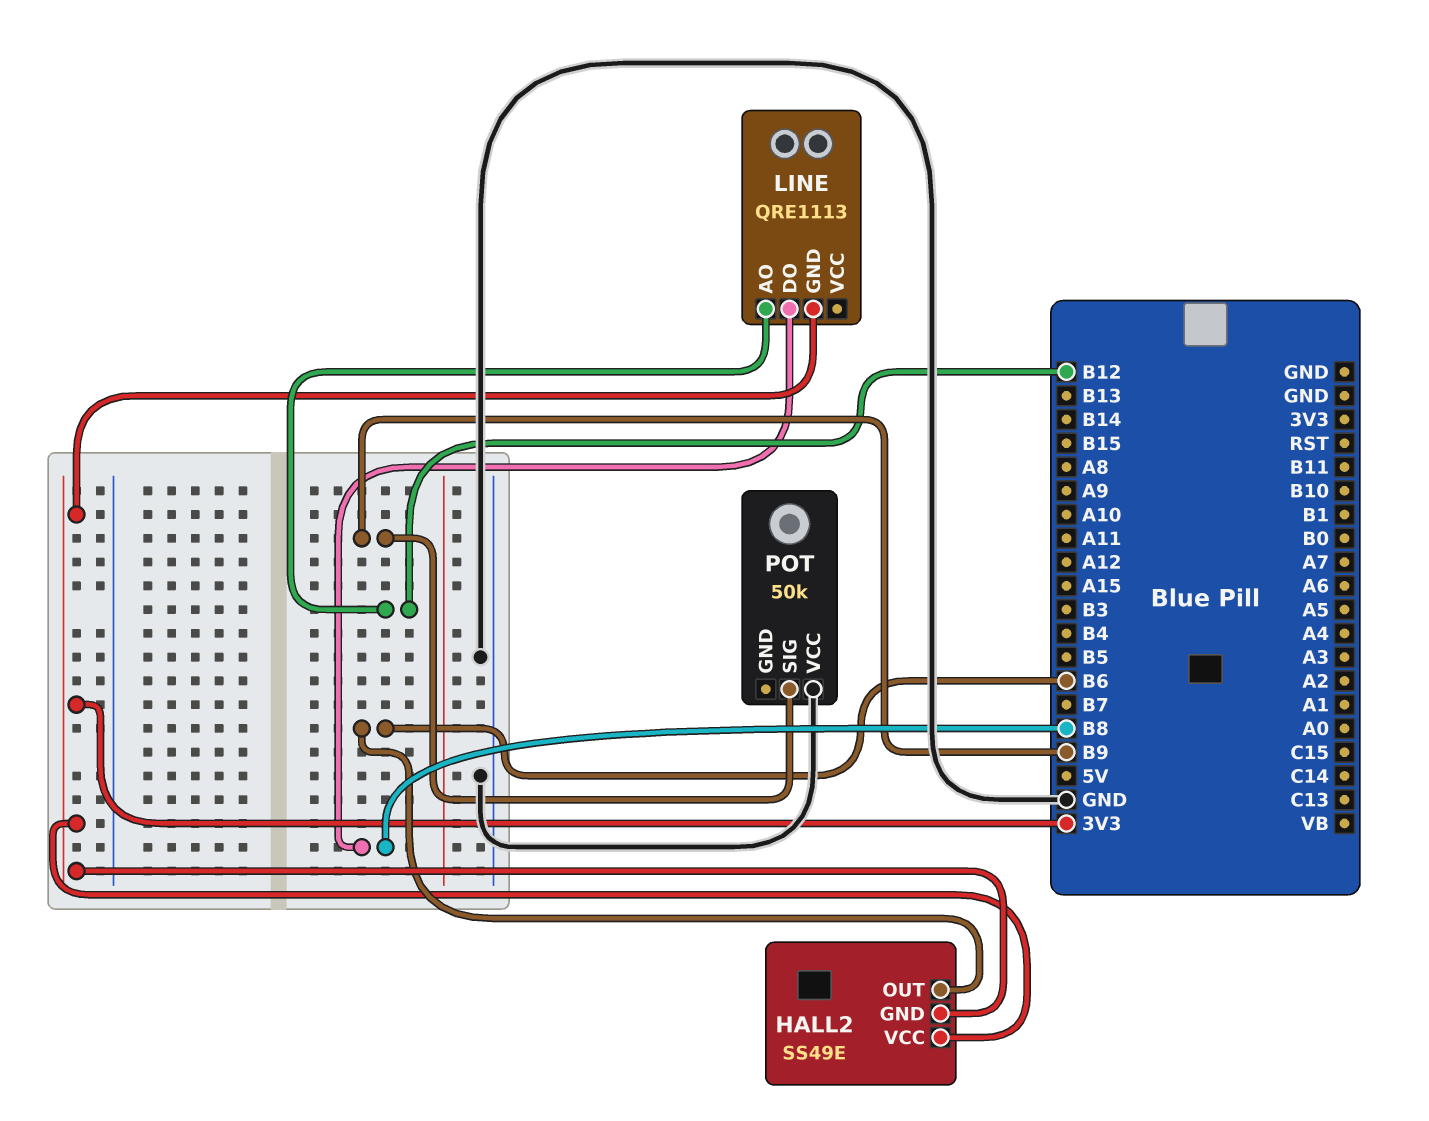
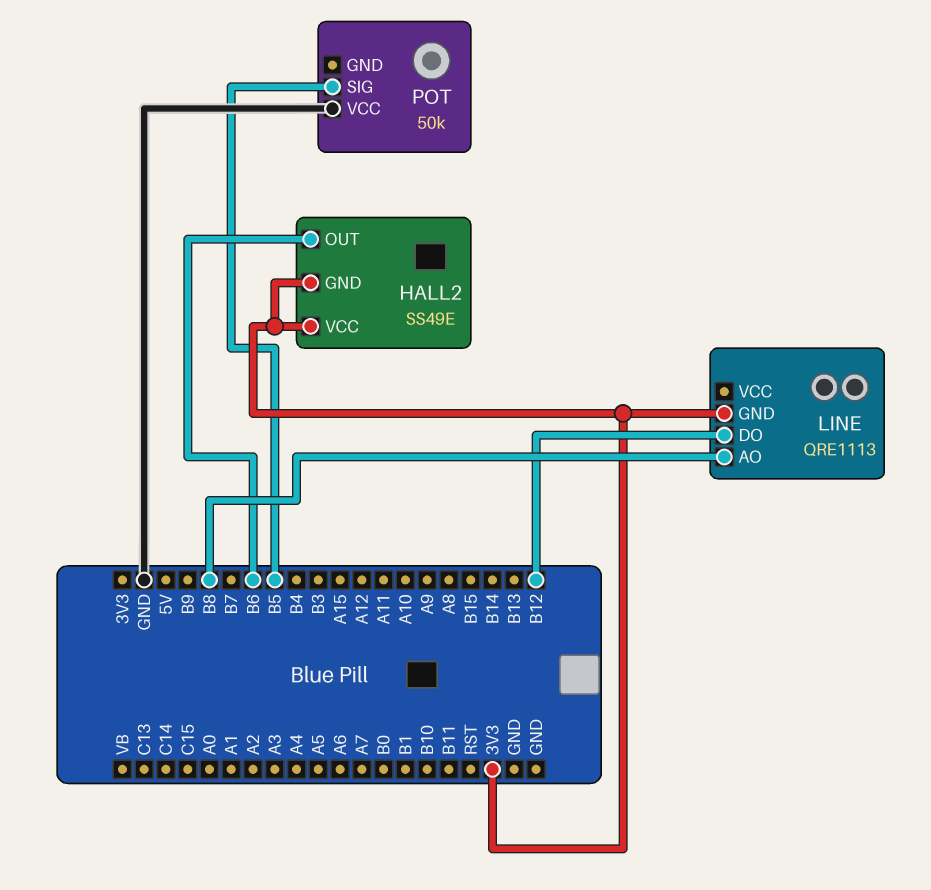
LINE pin AO: B12 -> B8
LINE pin DO: B8 -> B12
POT pin SIG: B9 -> B5

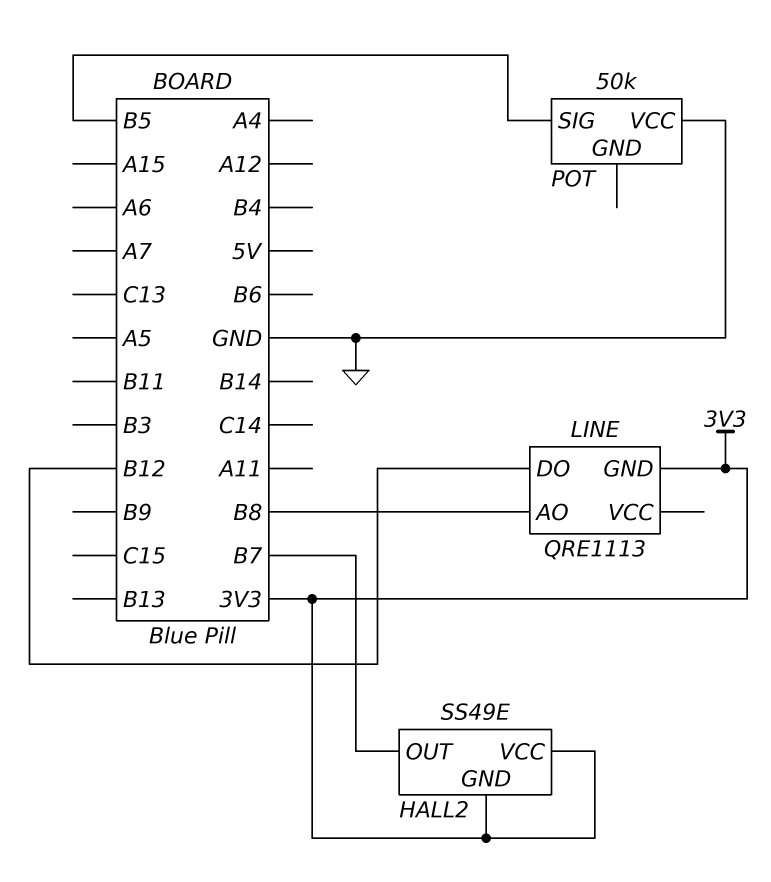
HALL2 pin OUT: B6 -> B7

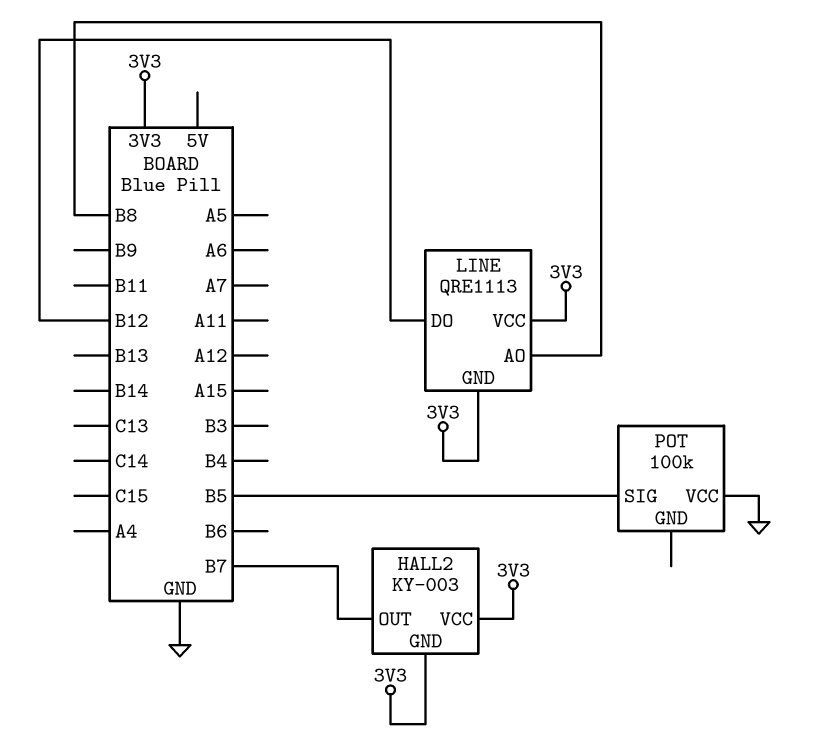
HALL2: SS49E -> KY-003
LINE pin VCC: none -> 3V3
POT: 50k -> 100k

